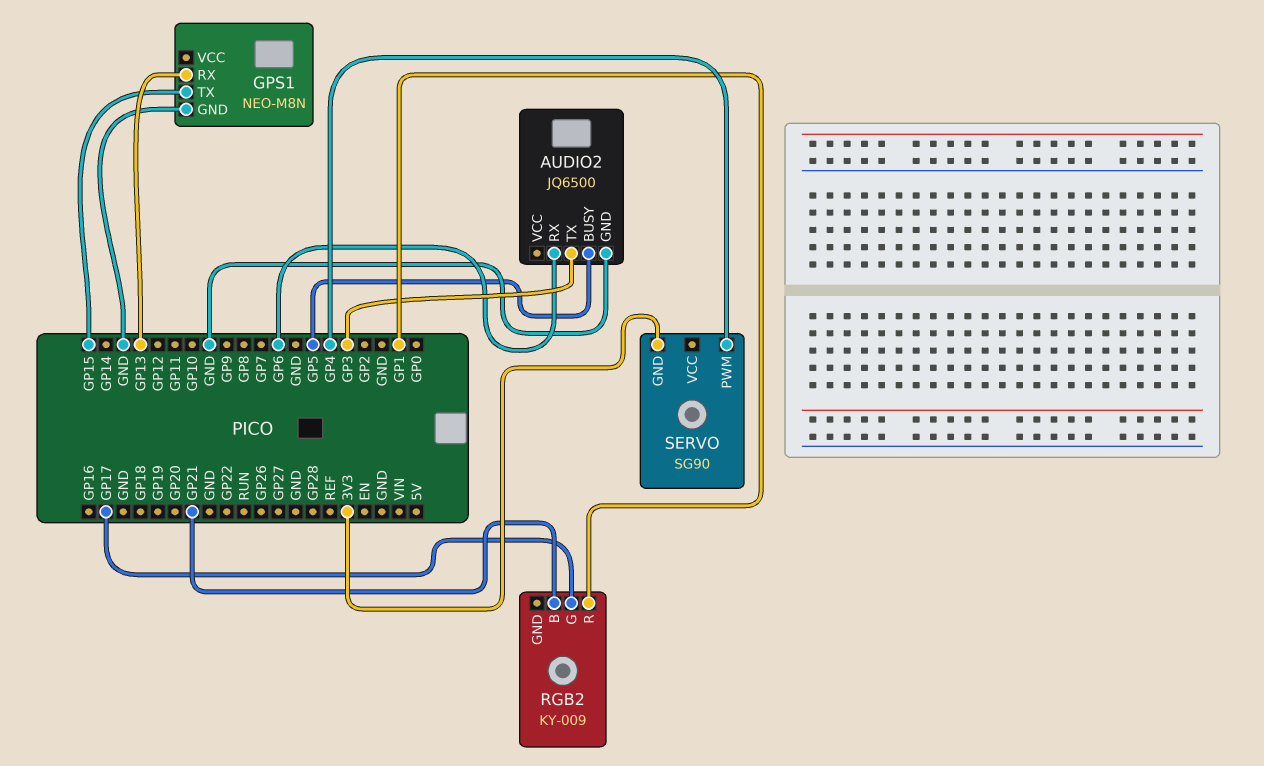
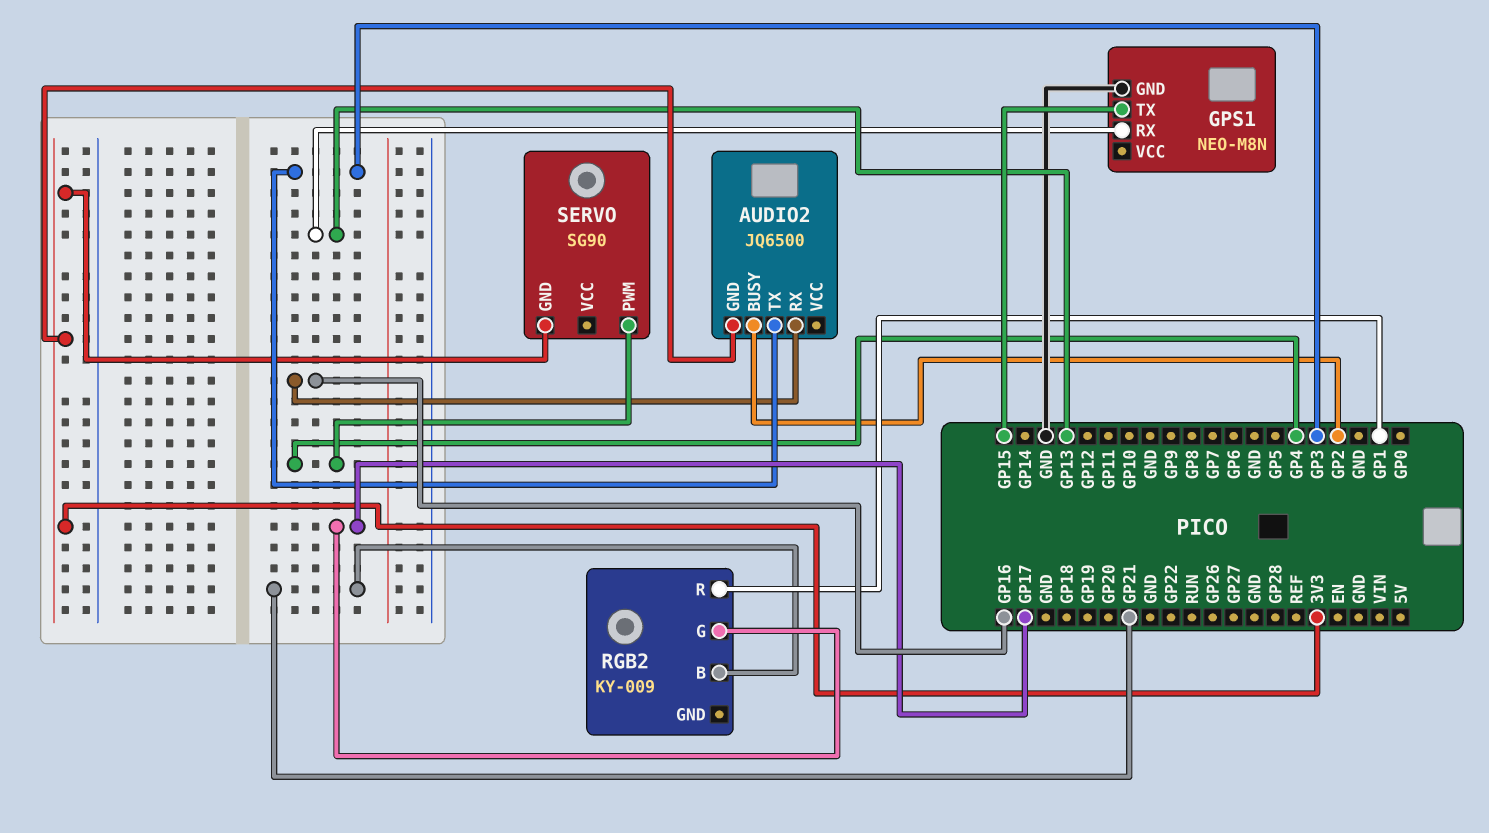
AUDIO2 pin BUSY: GP5 -> GP2
AUDIO2 pin GND: GND -> 3V3
AUDIO2 pin RX: GP6 -> GP16

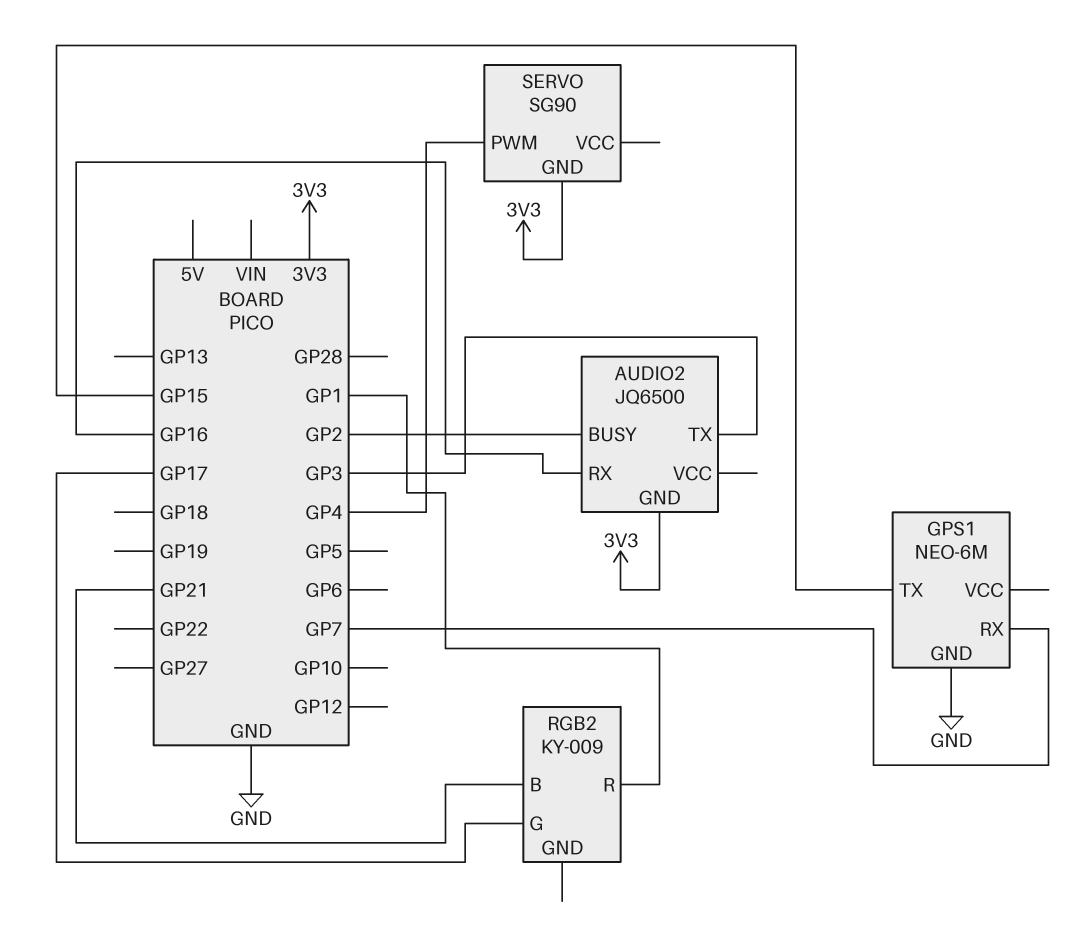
GPS1: NEO-M8N -> NEO-6M
GPS1 pin RX: GP13 -> GP7

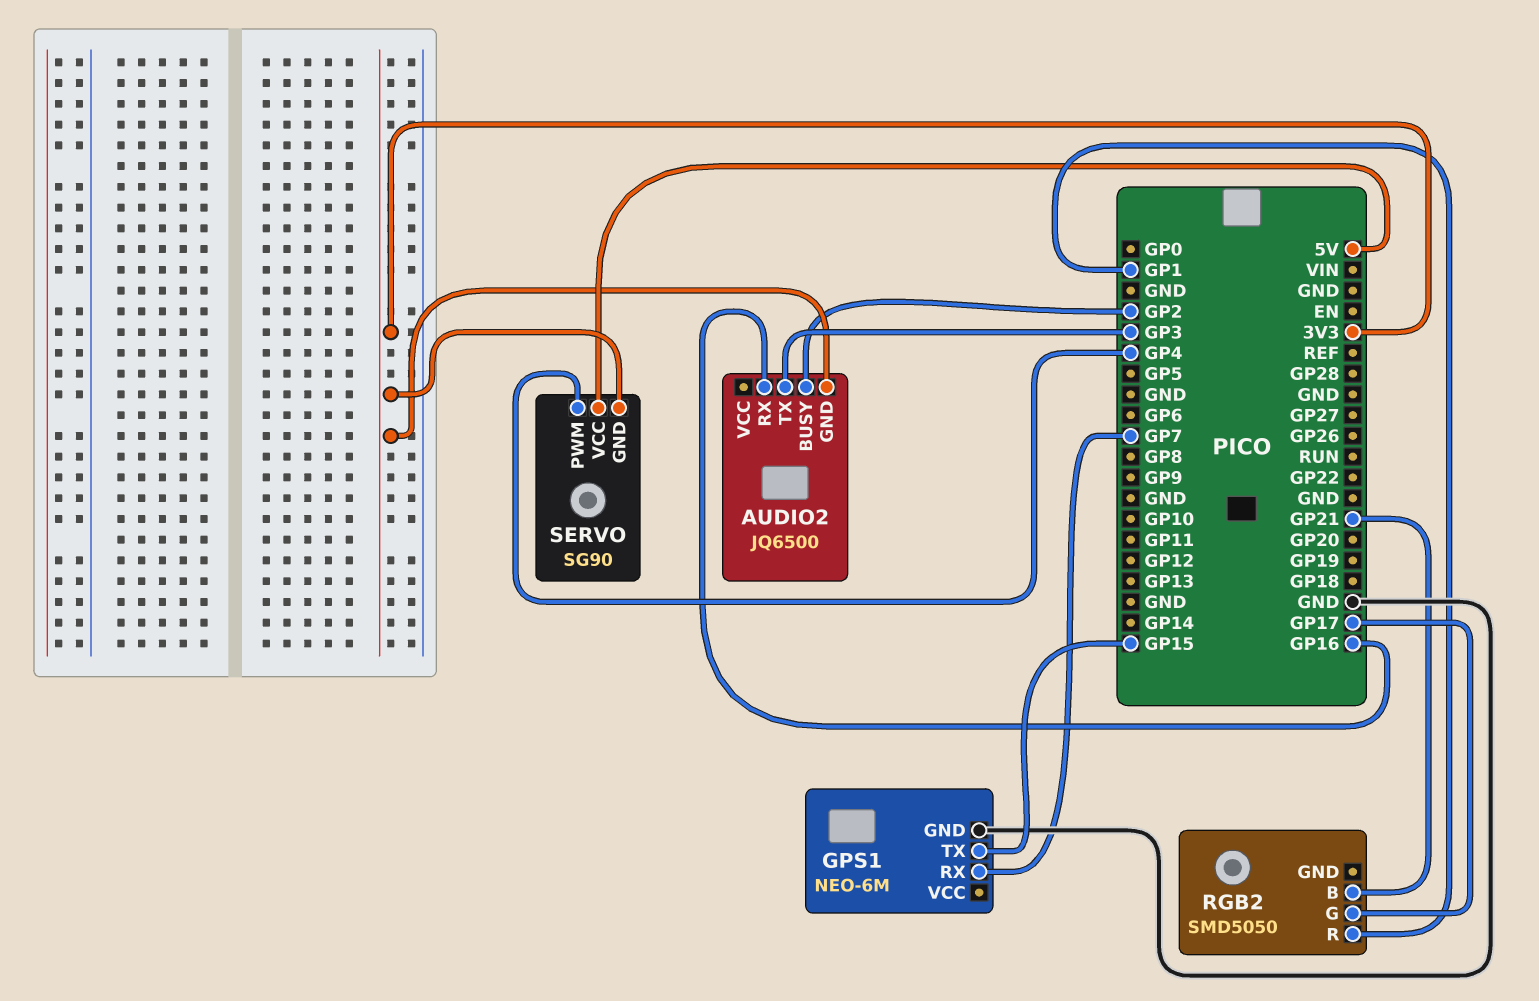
RGB2: KY-009 -> SMD5050
SERVO pin VCC: none -> 5V

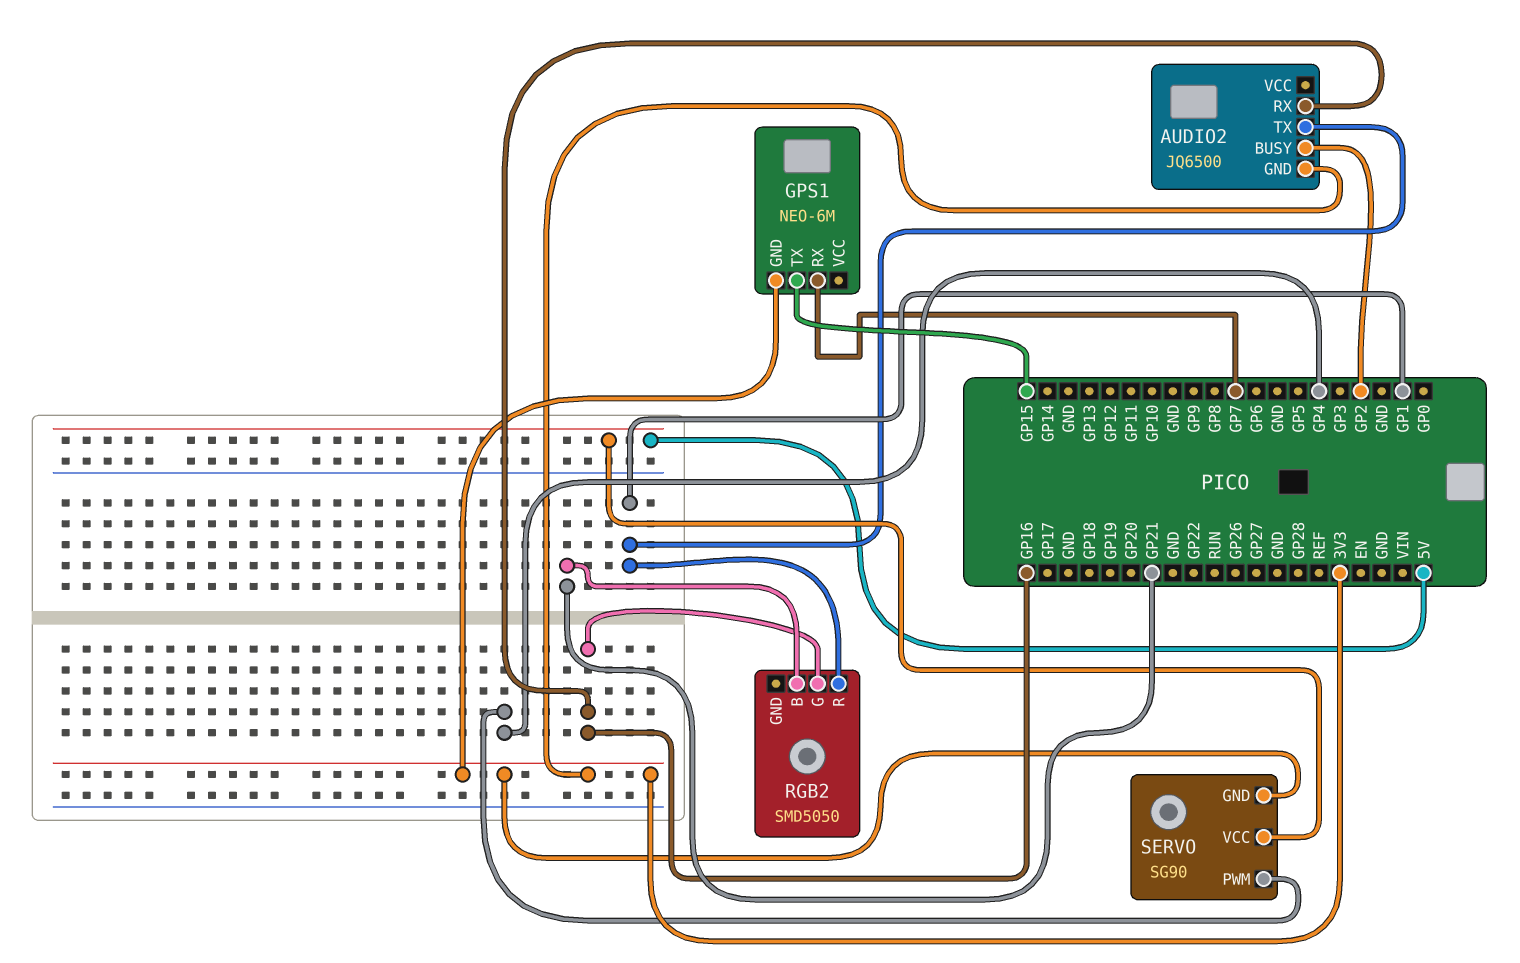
AUDIO2 pin TX: GP3 -> GP1
GPS1 pin GND: GND -> 3V3
RGB2 pin G: GP17 -> GP16

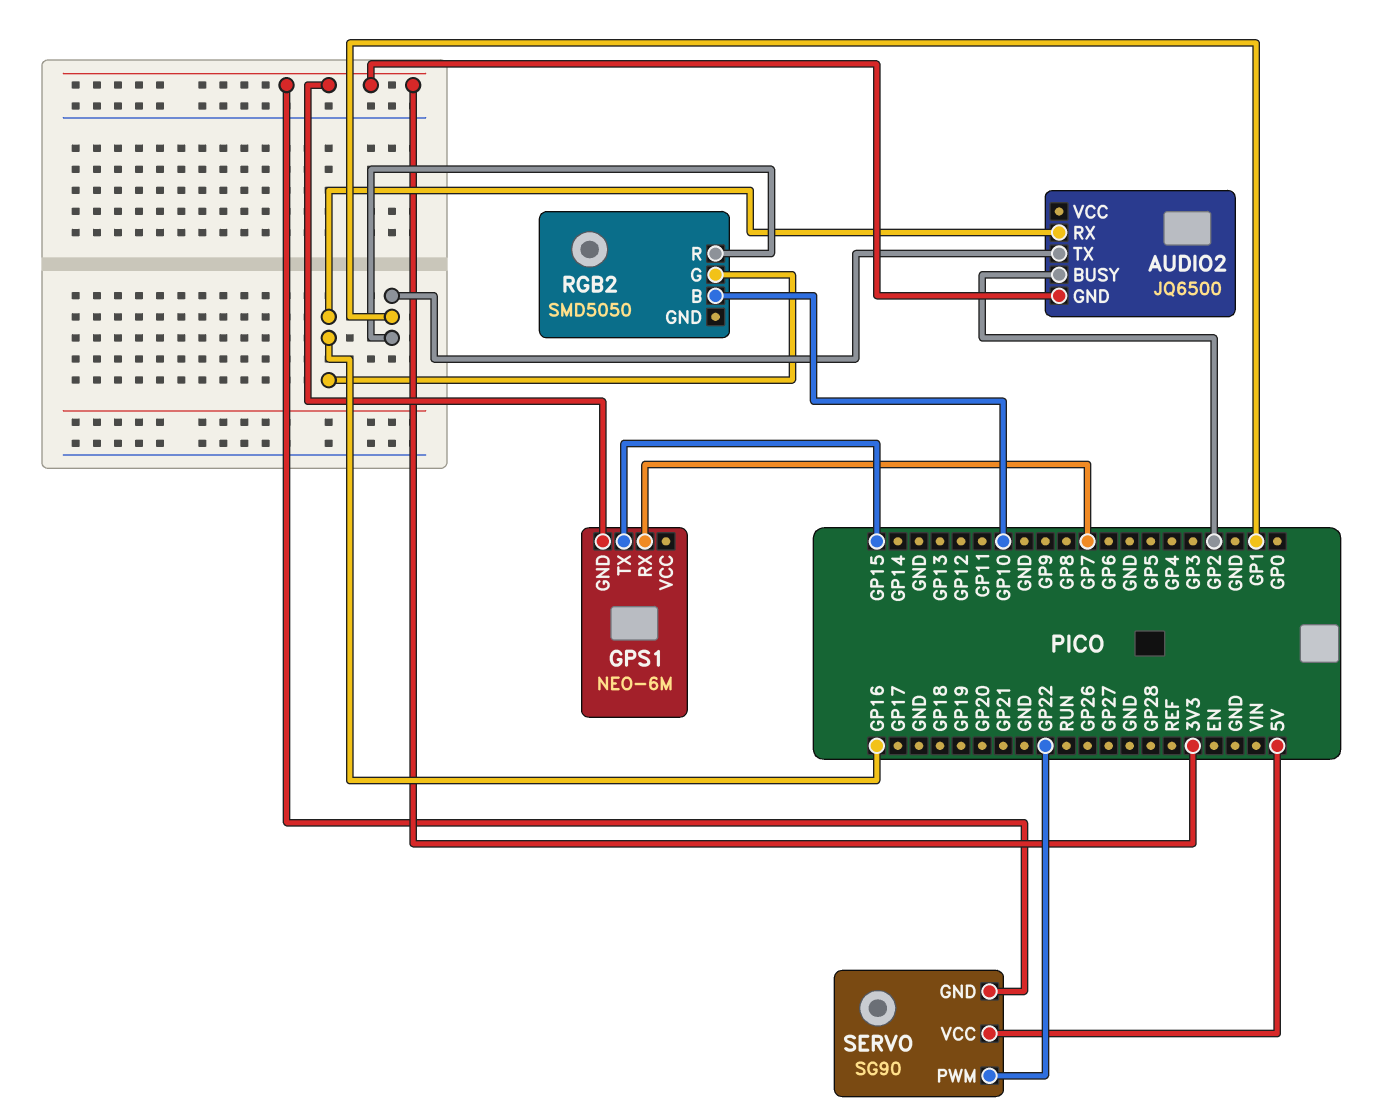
RGB2 pin B: GP21 -> GP10
SERVO pin PWM: GP4 -> GP22

